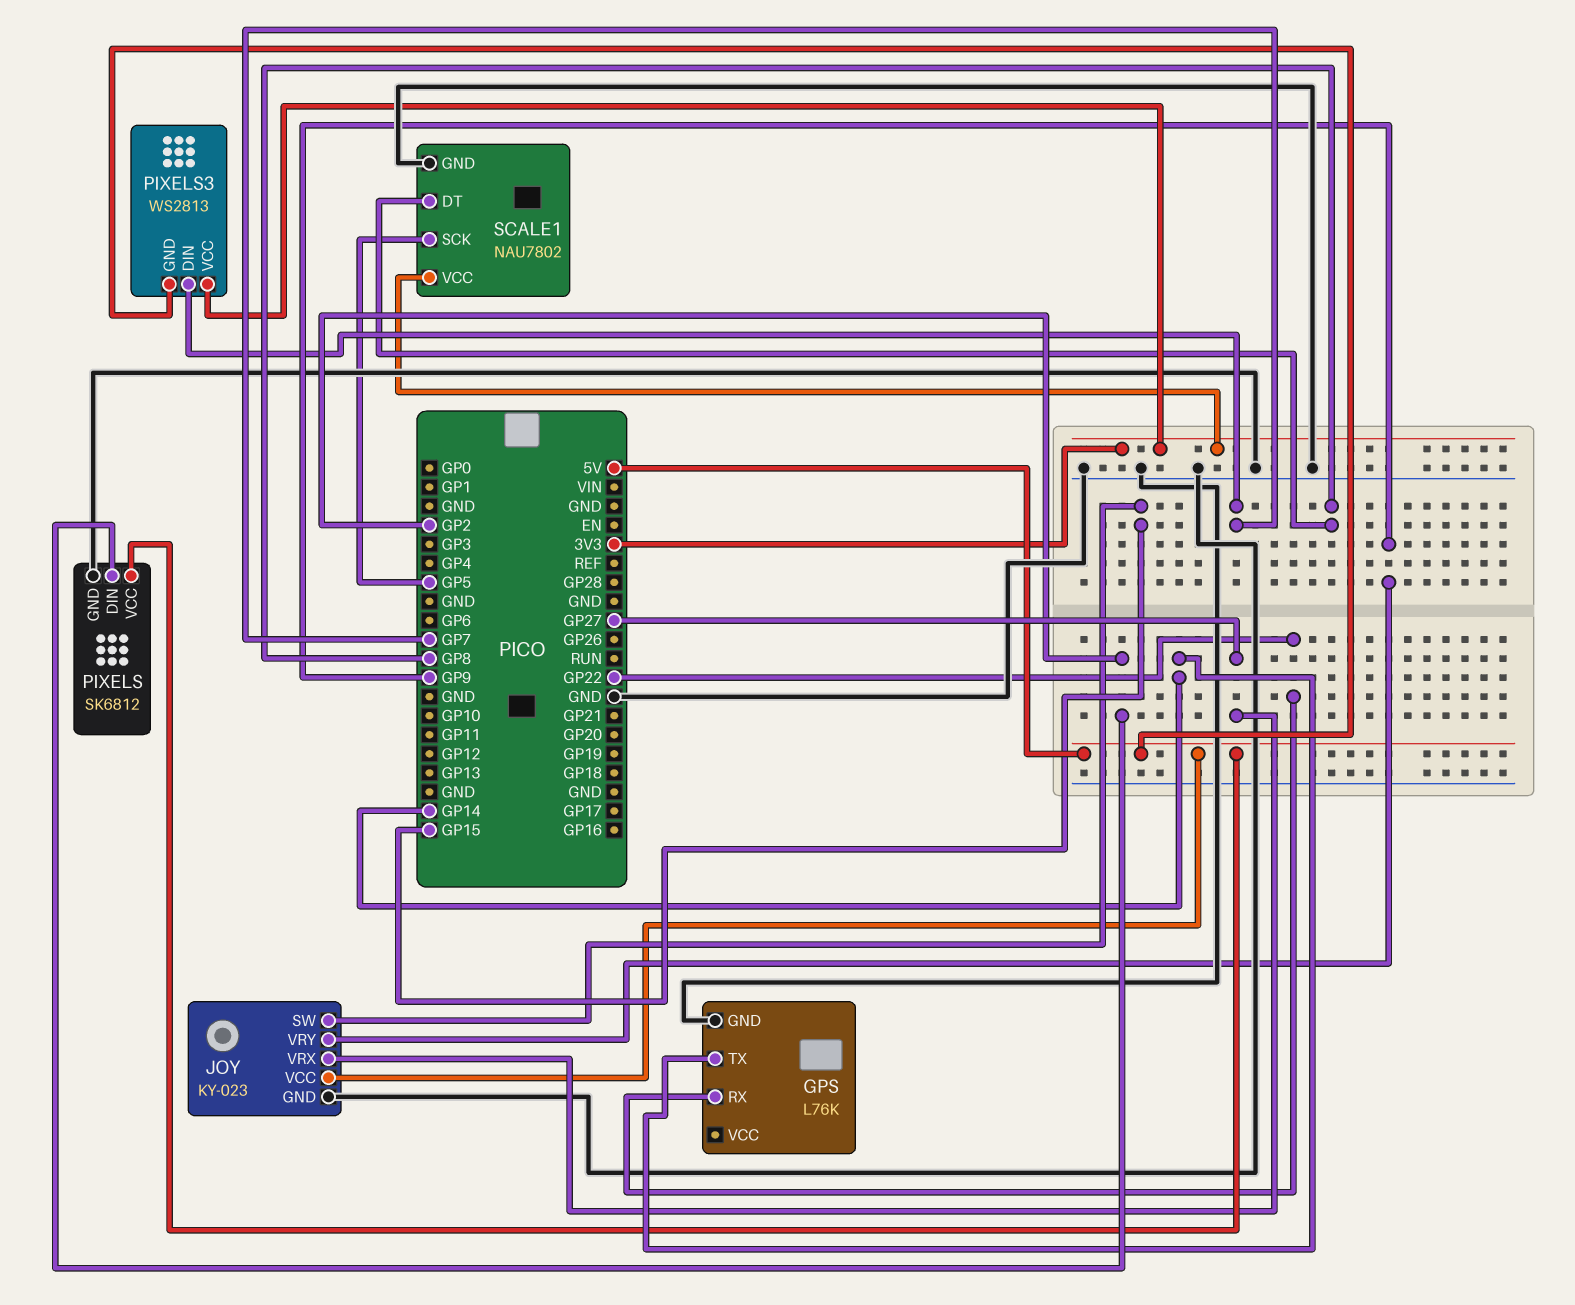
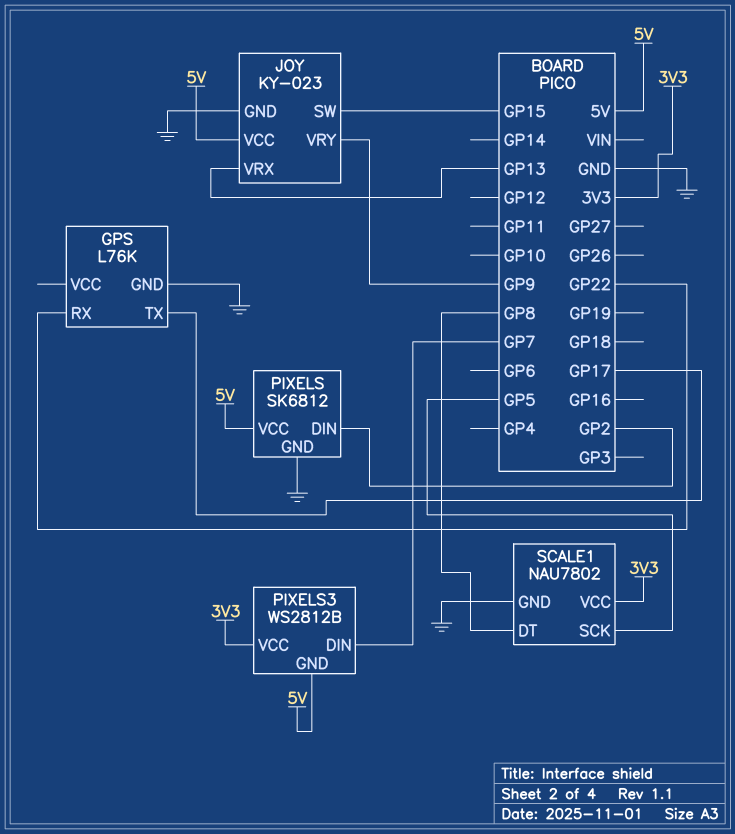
GPS pin TX: GP14 -> GP17
JOY pin VRX: GP27 -> GP13
PIXELS3: WS2813 -> WS2812B

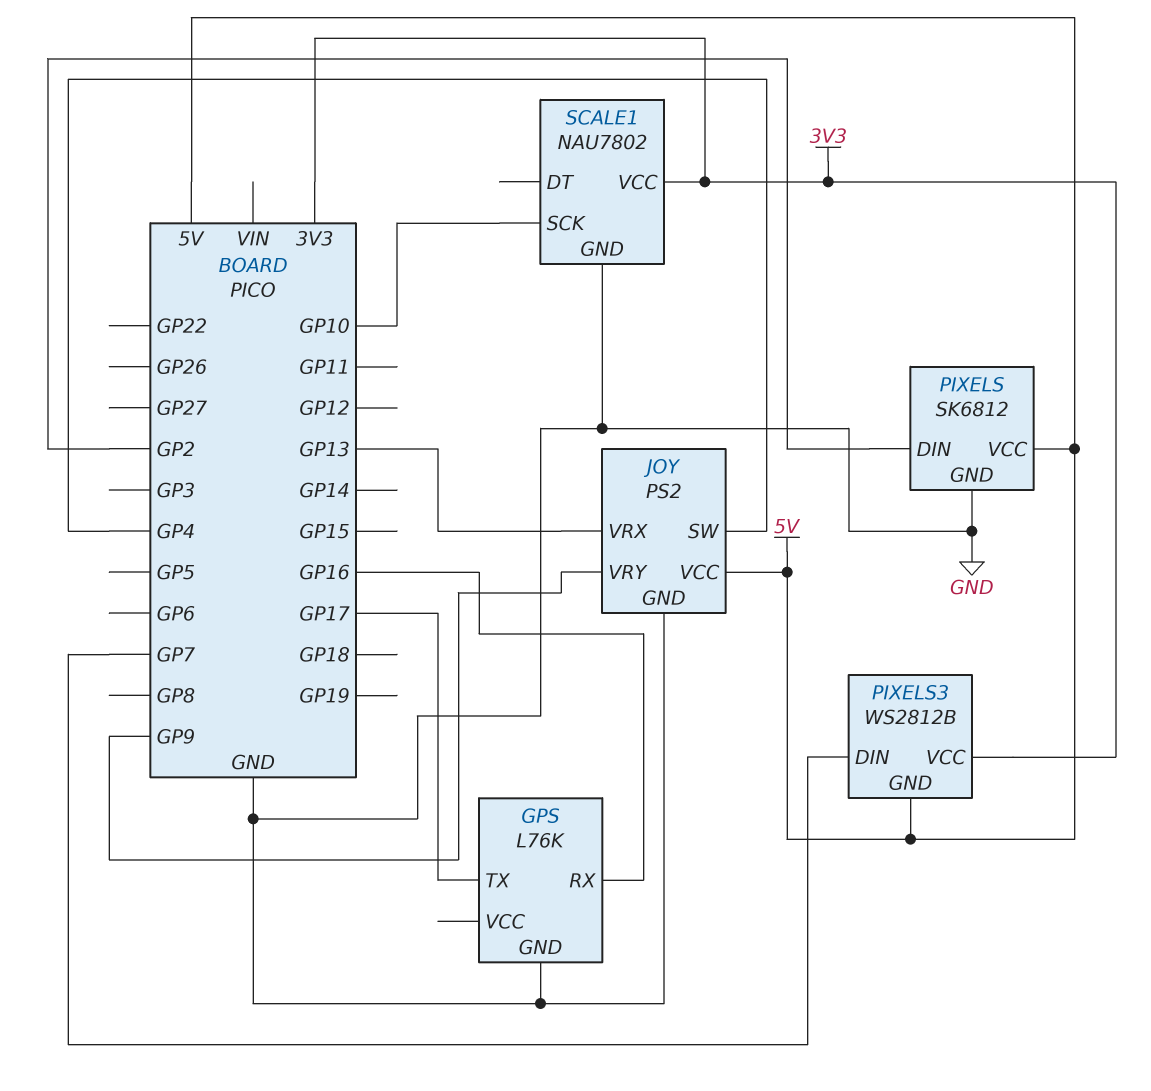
GPS pin RX: GP22 -> GP16
JOY: KY-023 -> PS2
JOY pin SW: GP15 -> GP4
SCALE1 pin DT: GP8 -> none
SCALE1 pin SCK: GP5 -> GP10

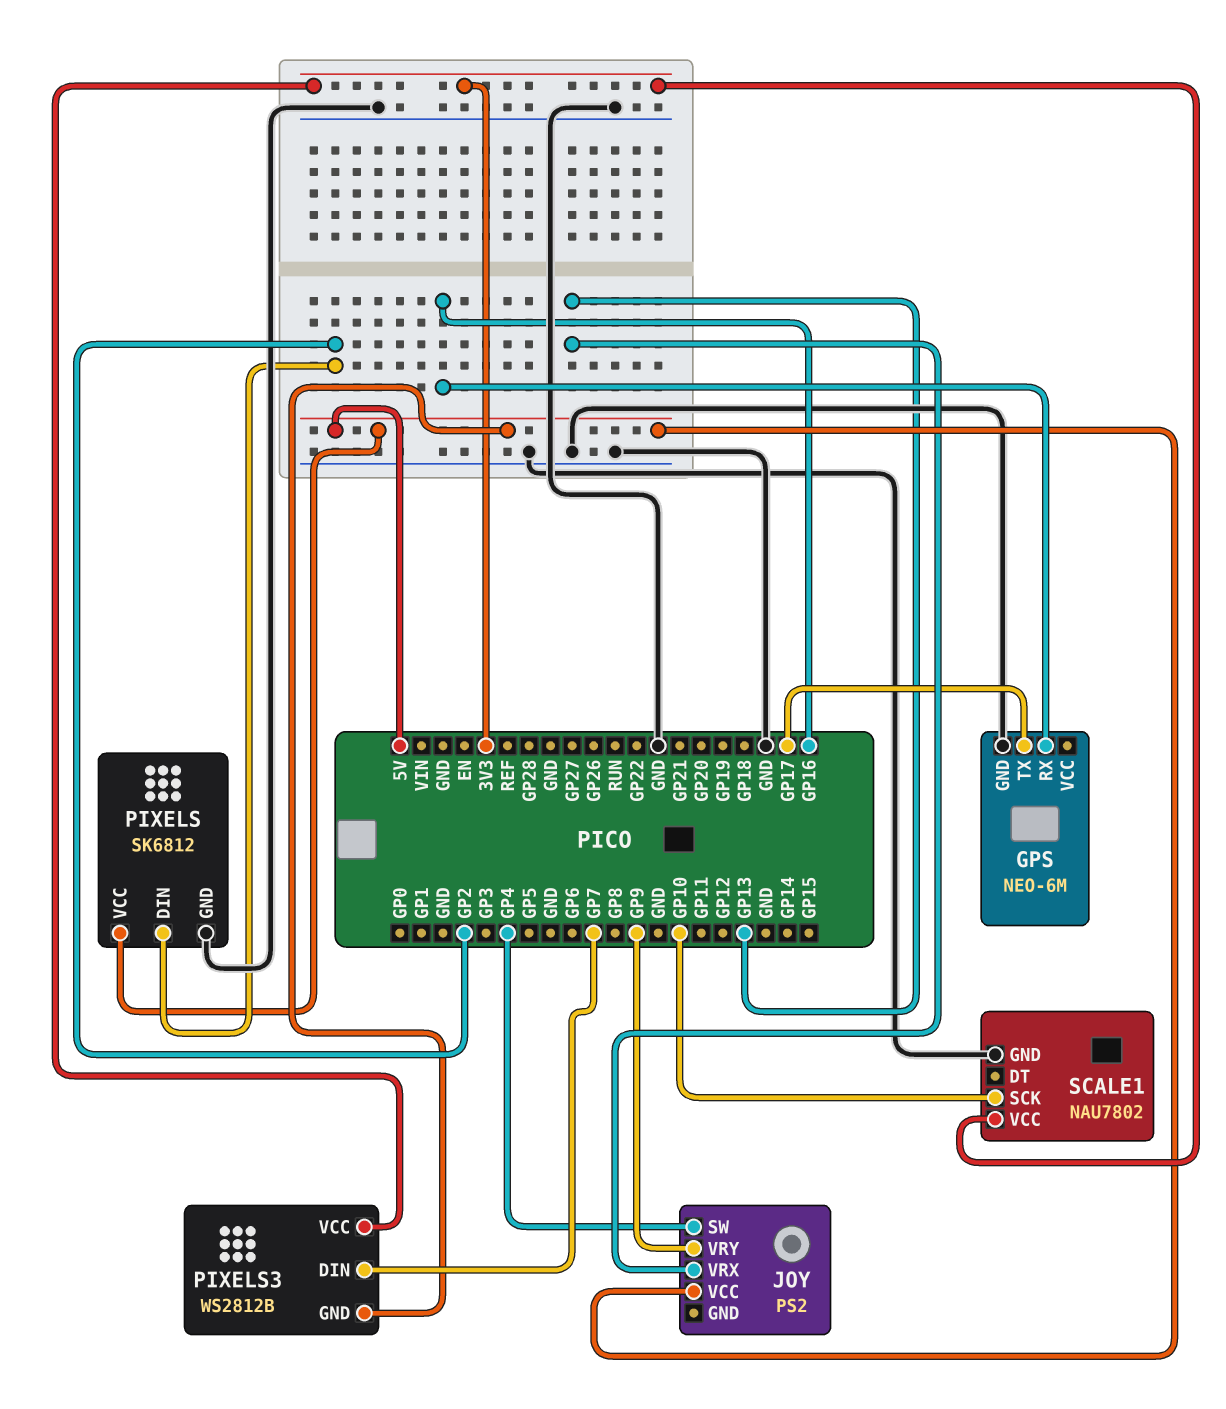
GPS: L76K -> NEO-6M
JOY pin GND: GND -> none

